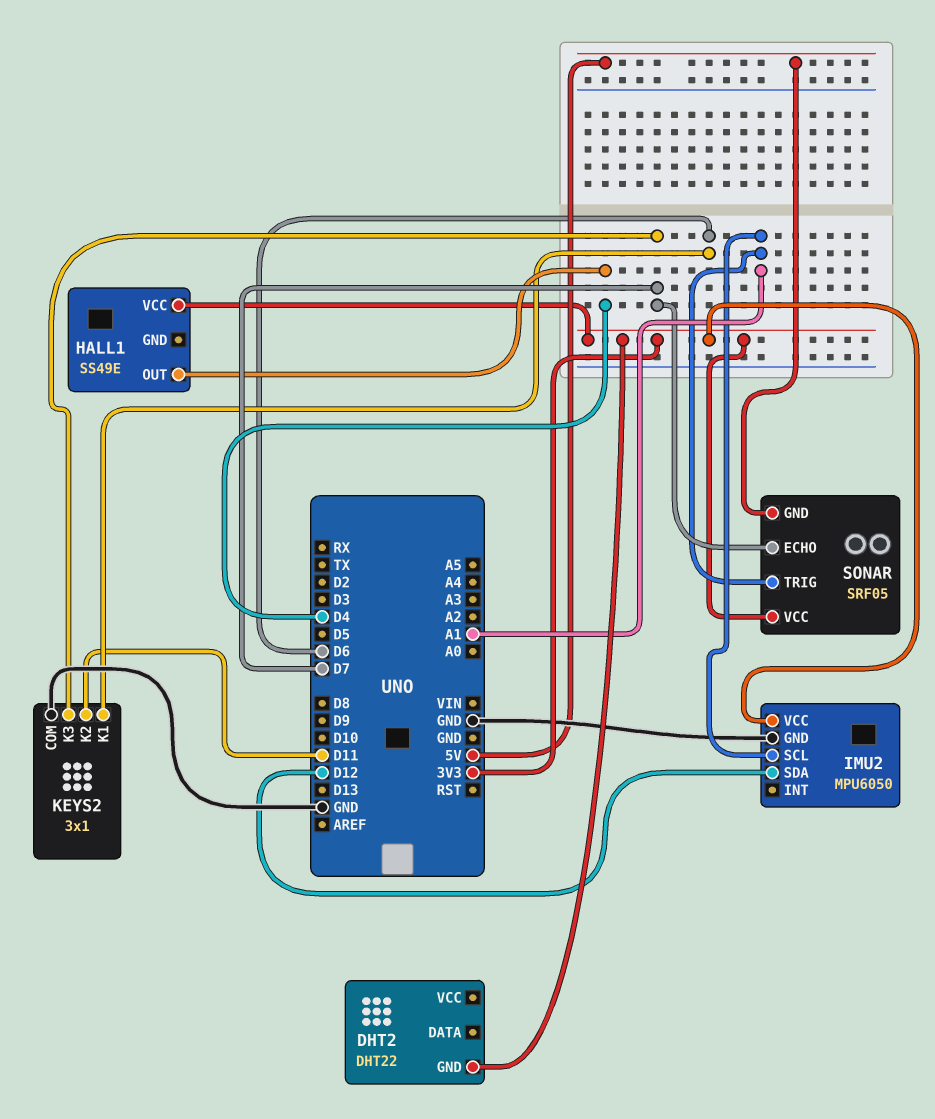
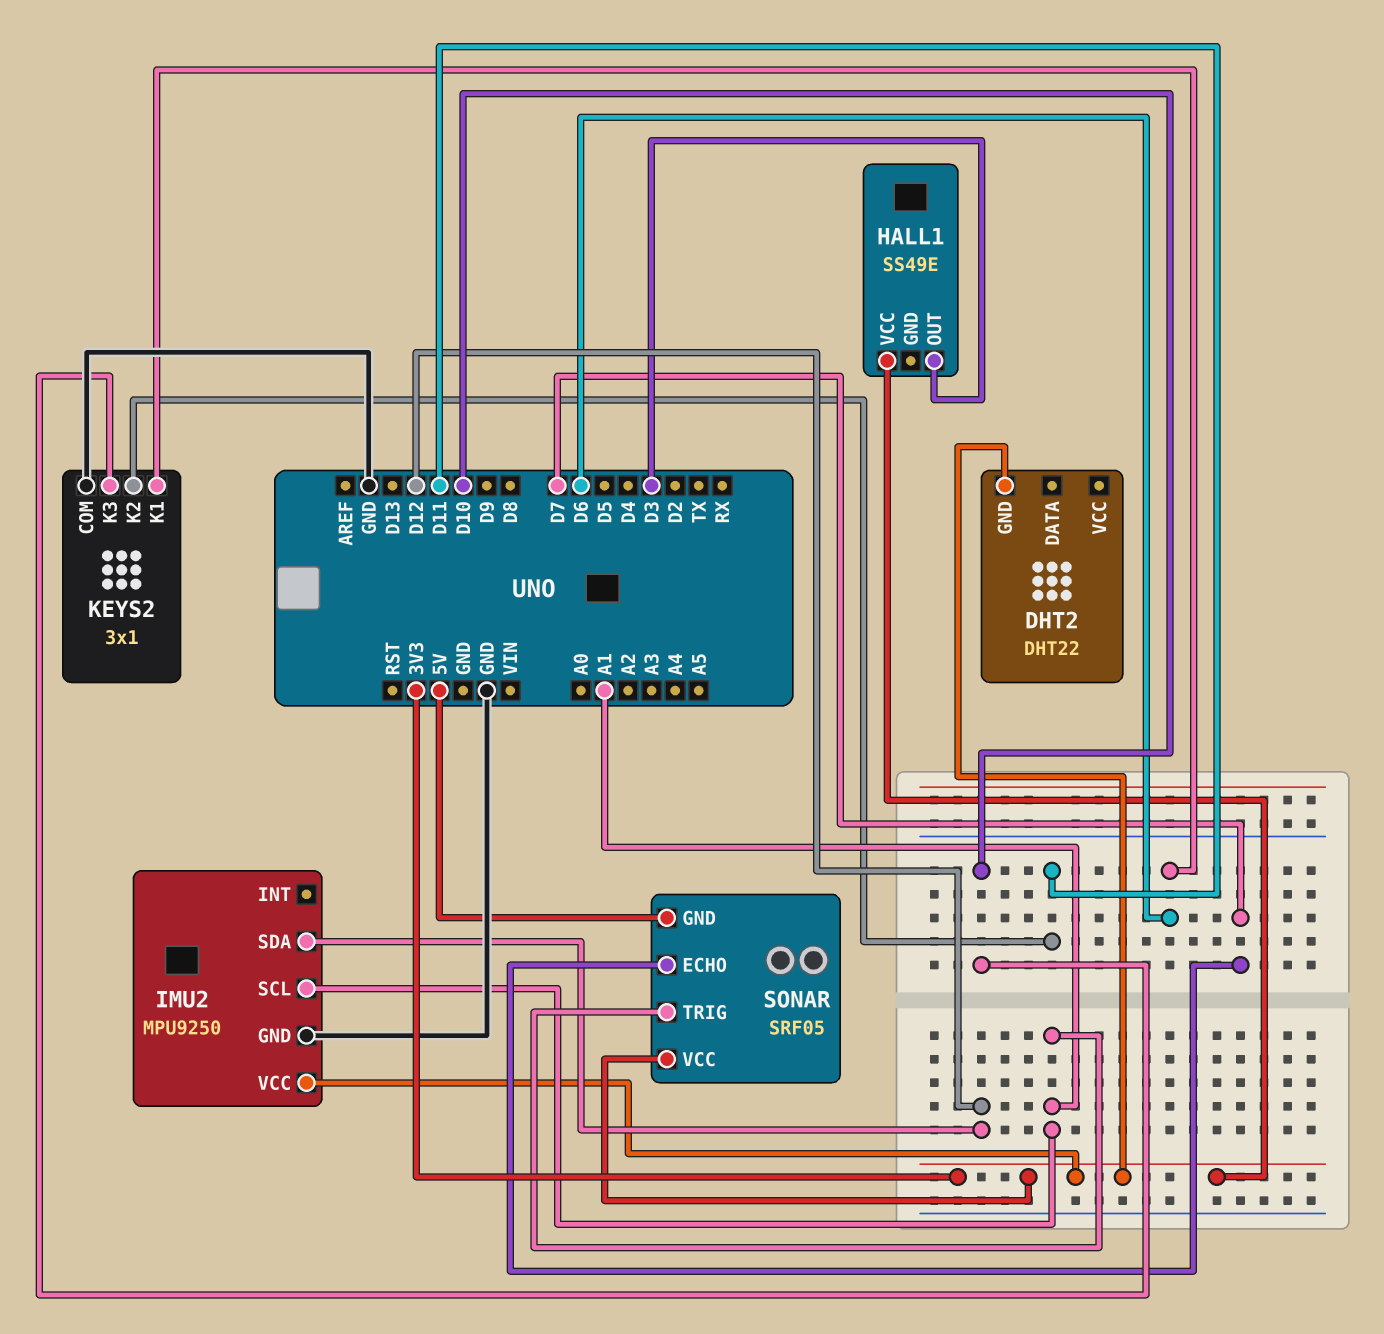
HALL1 pin OUT: D4 -> D3
IMU2: MPU6050 -> MPU9250
KEYS2 pin K3: D7 -> D10

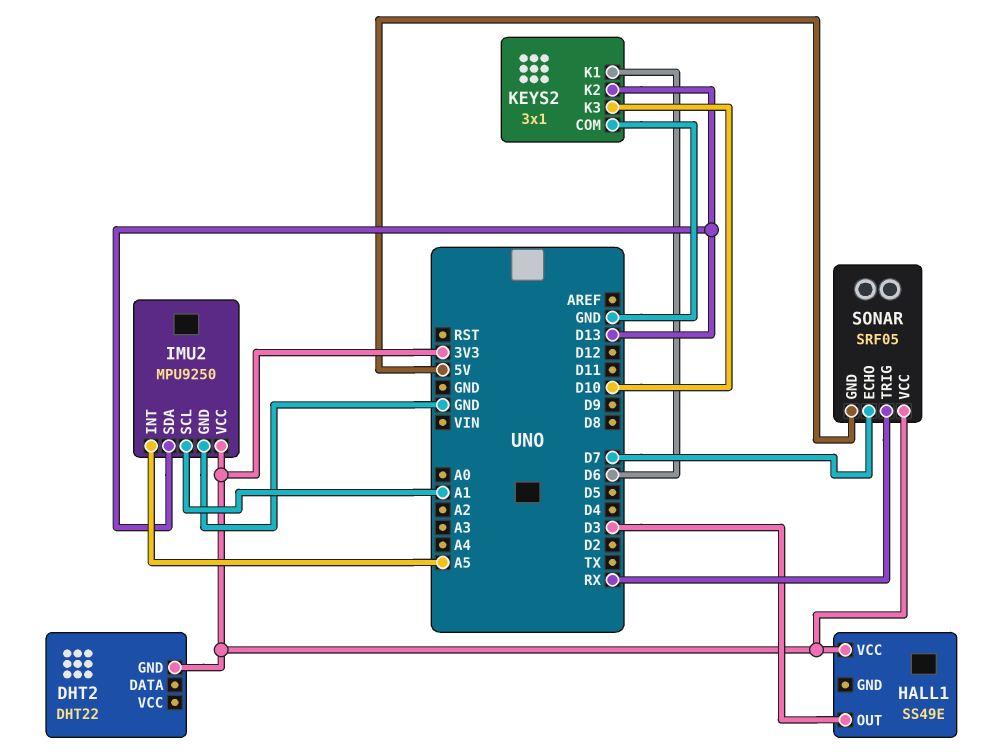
IMU2 pin INT: none -> A5
IMU2 pin SDA: D12 -> D13
KEYS2 pin K2: D11 -> D13
SONAR pin TRIG: A1 -> RX

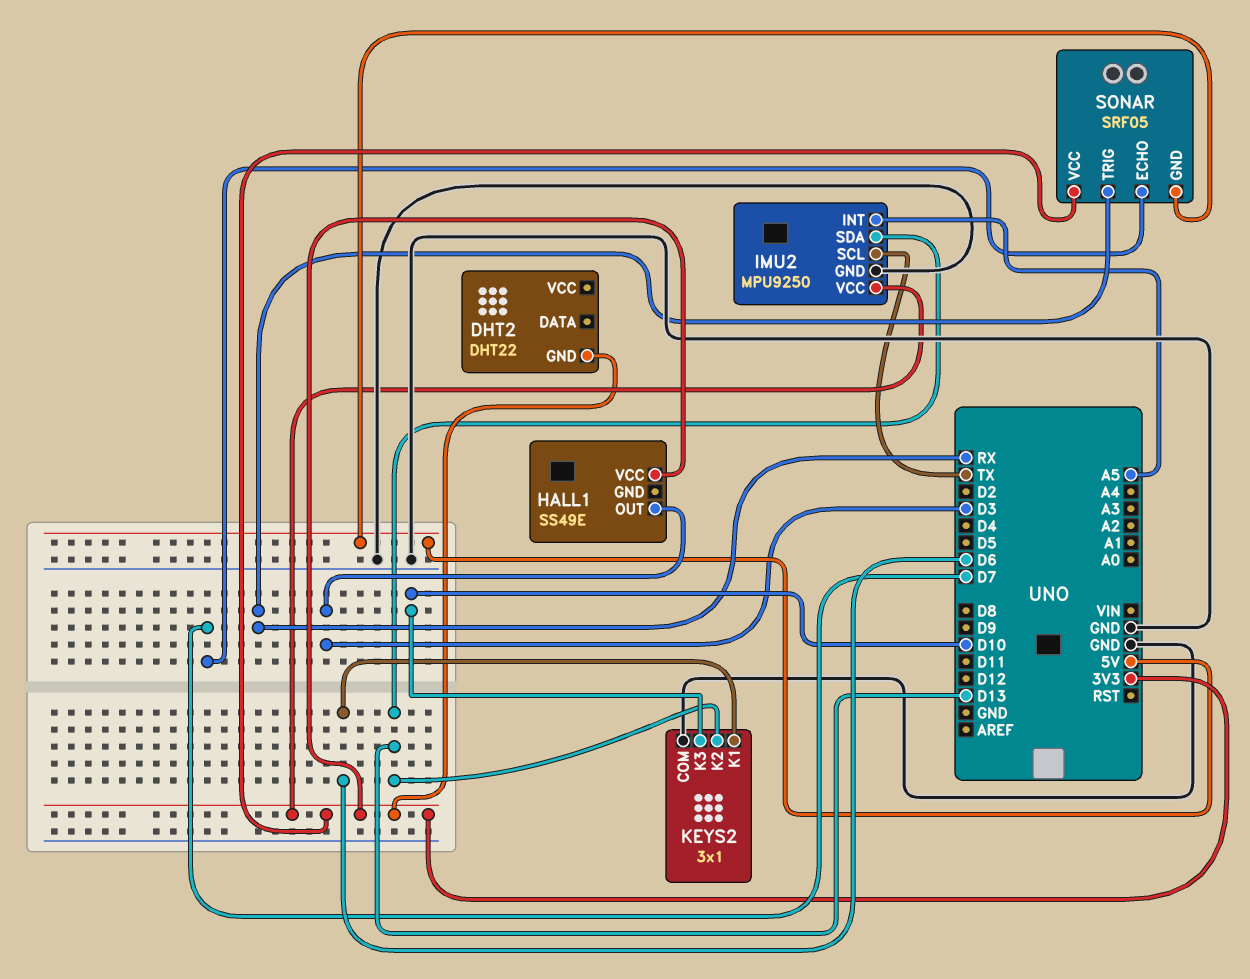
IMU2 pin SCL: A1 -> TX

